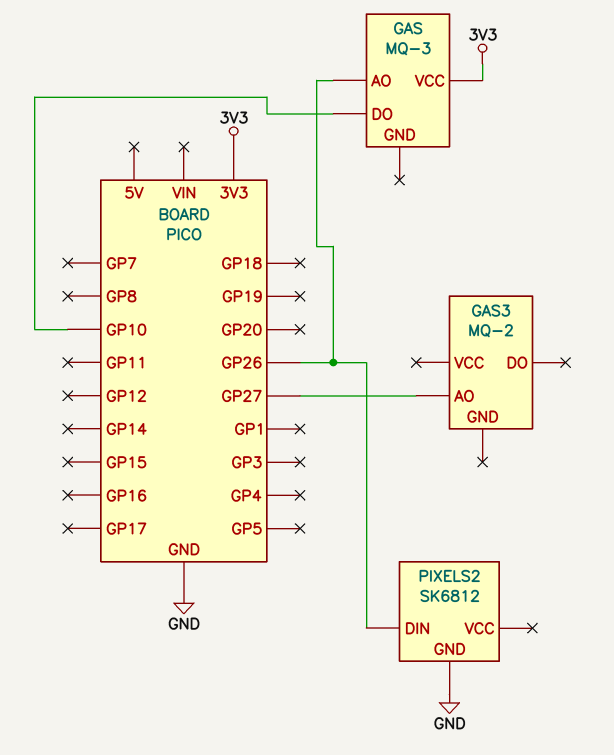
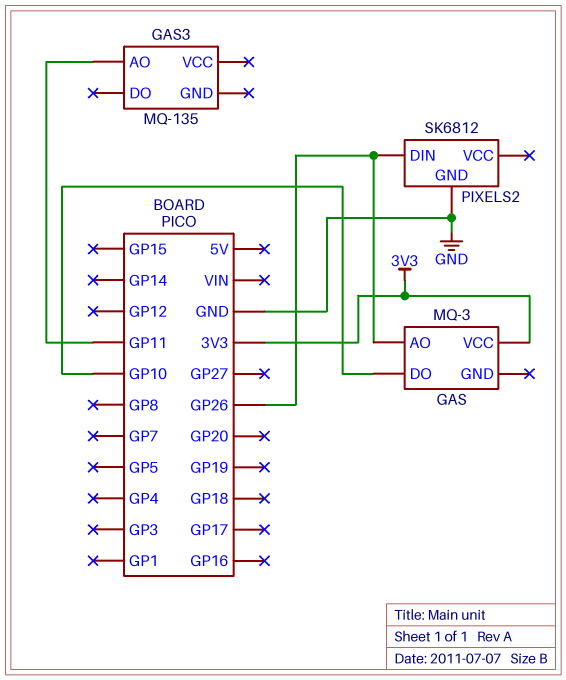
GAS3: MQ-2 -> MQ-135
GAS3 pin AO: GP27 -> GP11

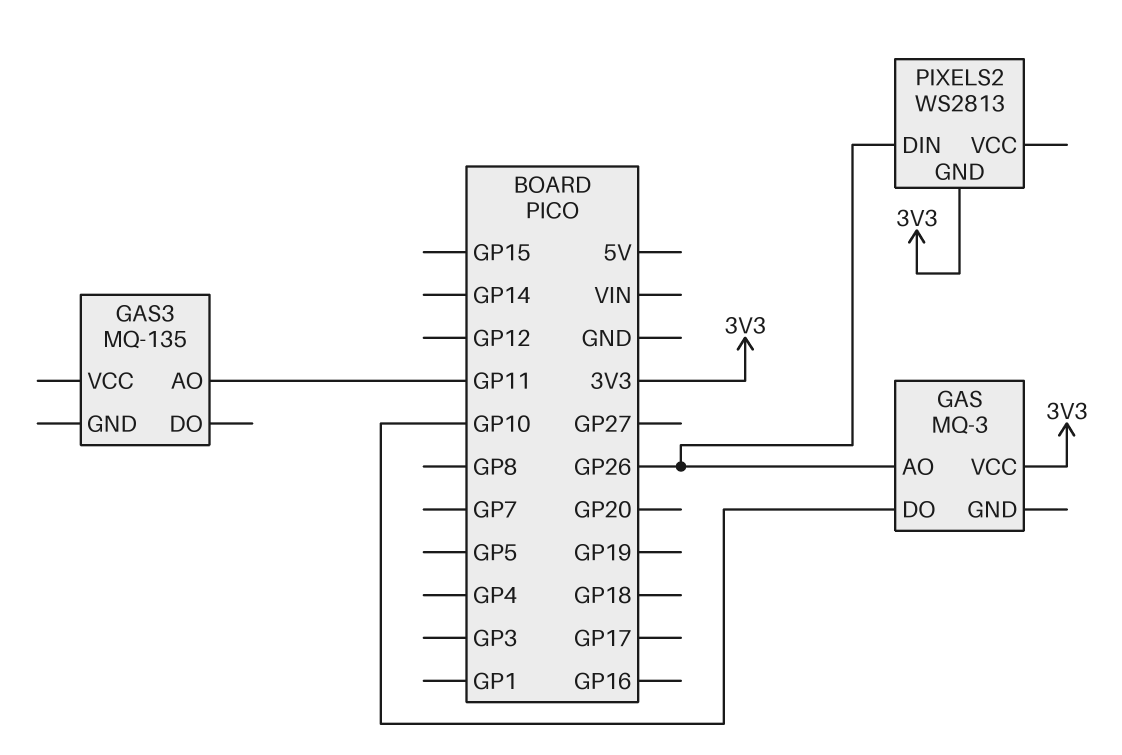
PIXELS2: SK6812 -> WS2813
PIXELS2 pin GND: GND -> 3V3

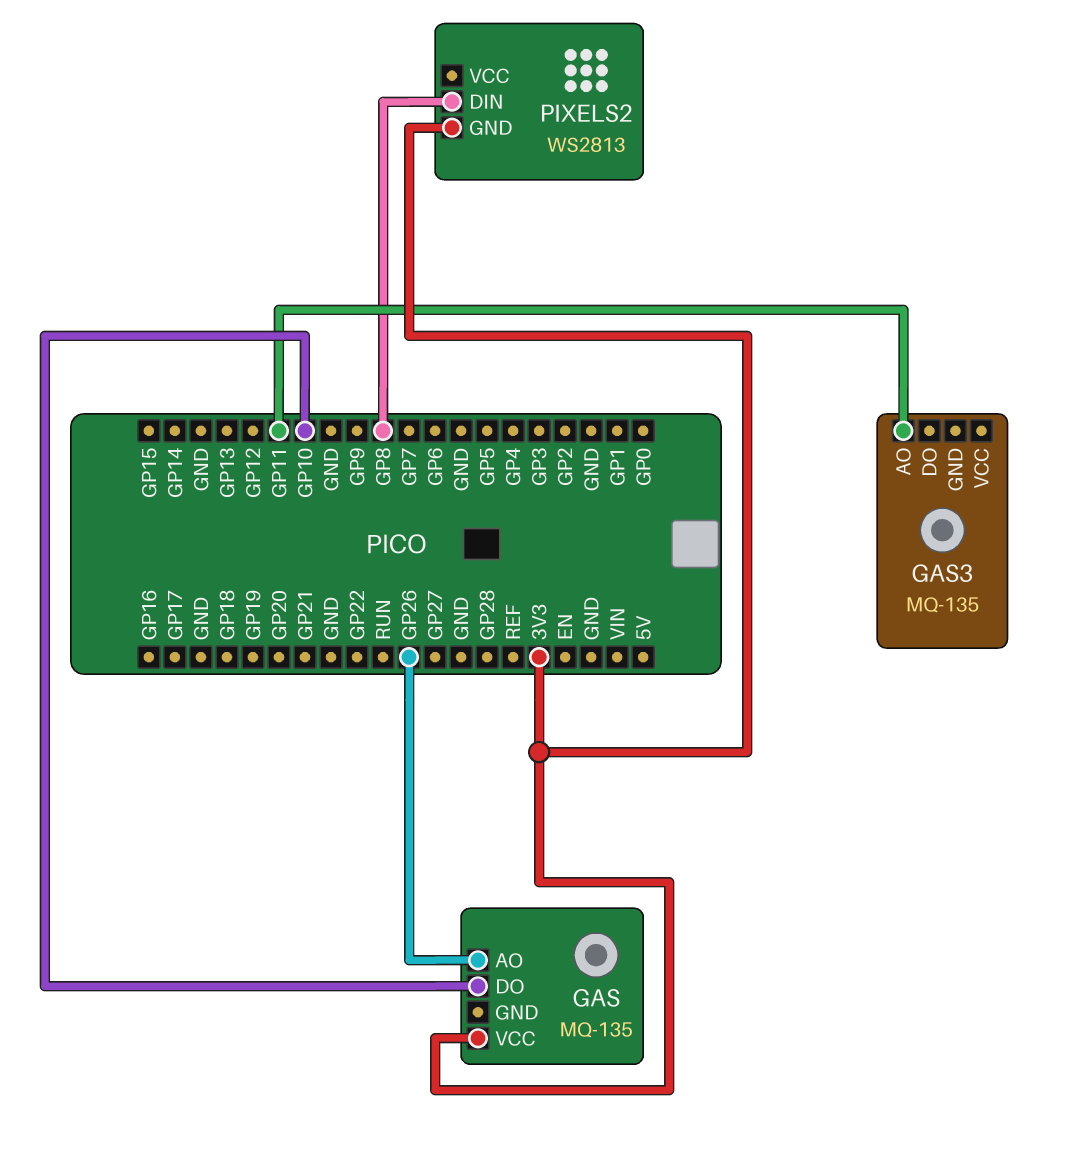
GAS: MQ-3 -> MQ-135
PIXELS2 pin DIN: GP26 -> GP8

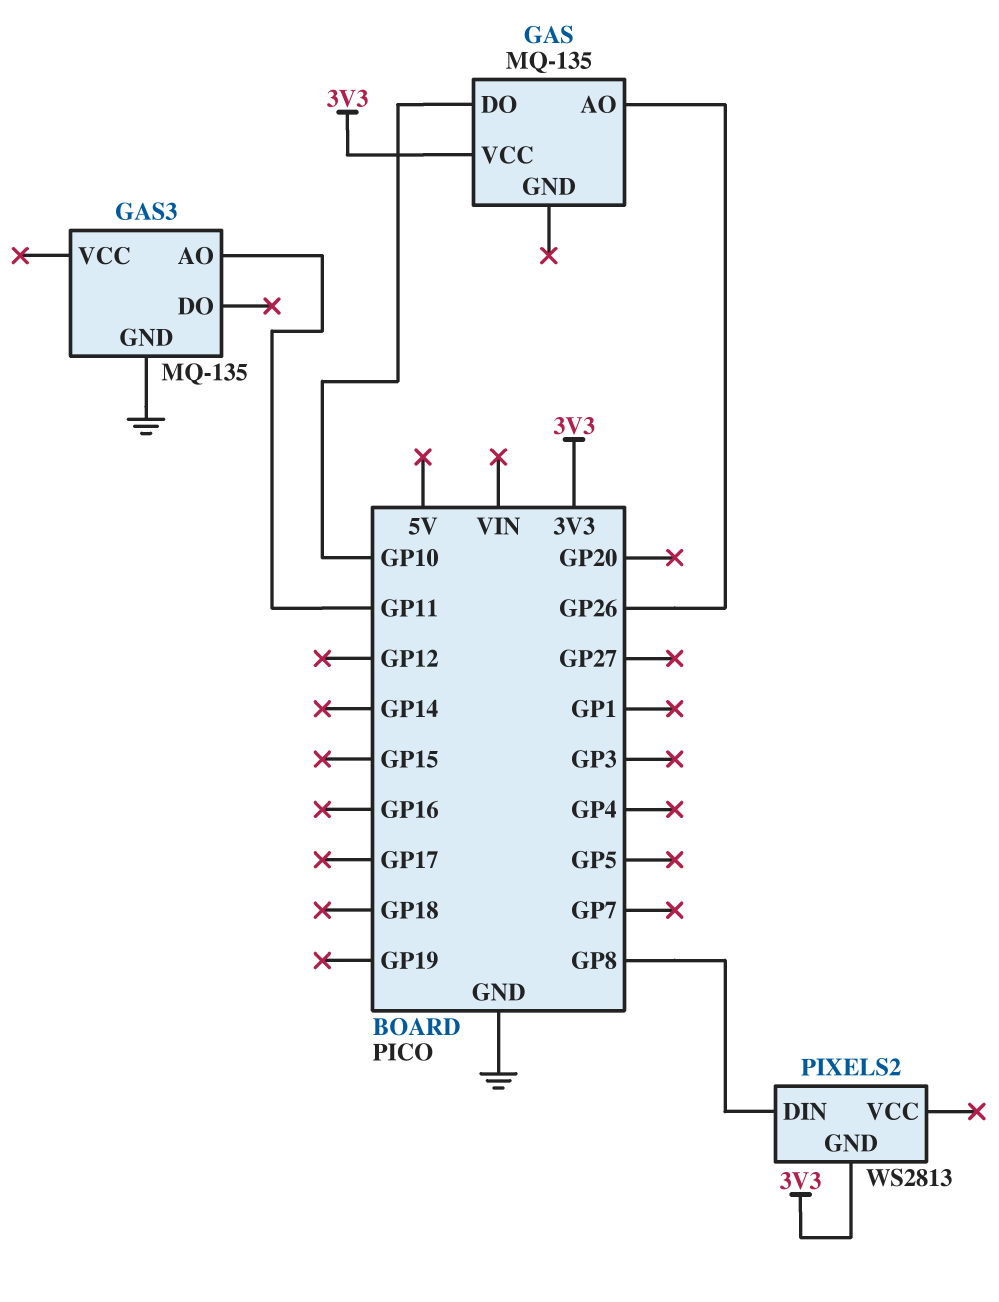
GAS3 pin GND: none -> GND

